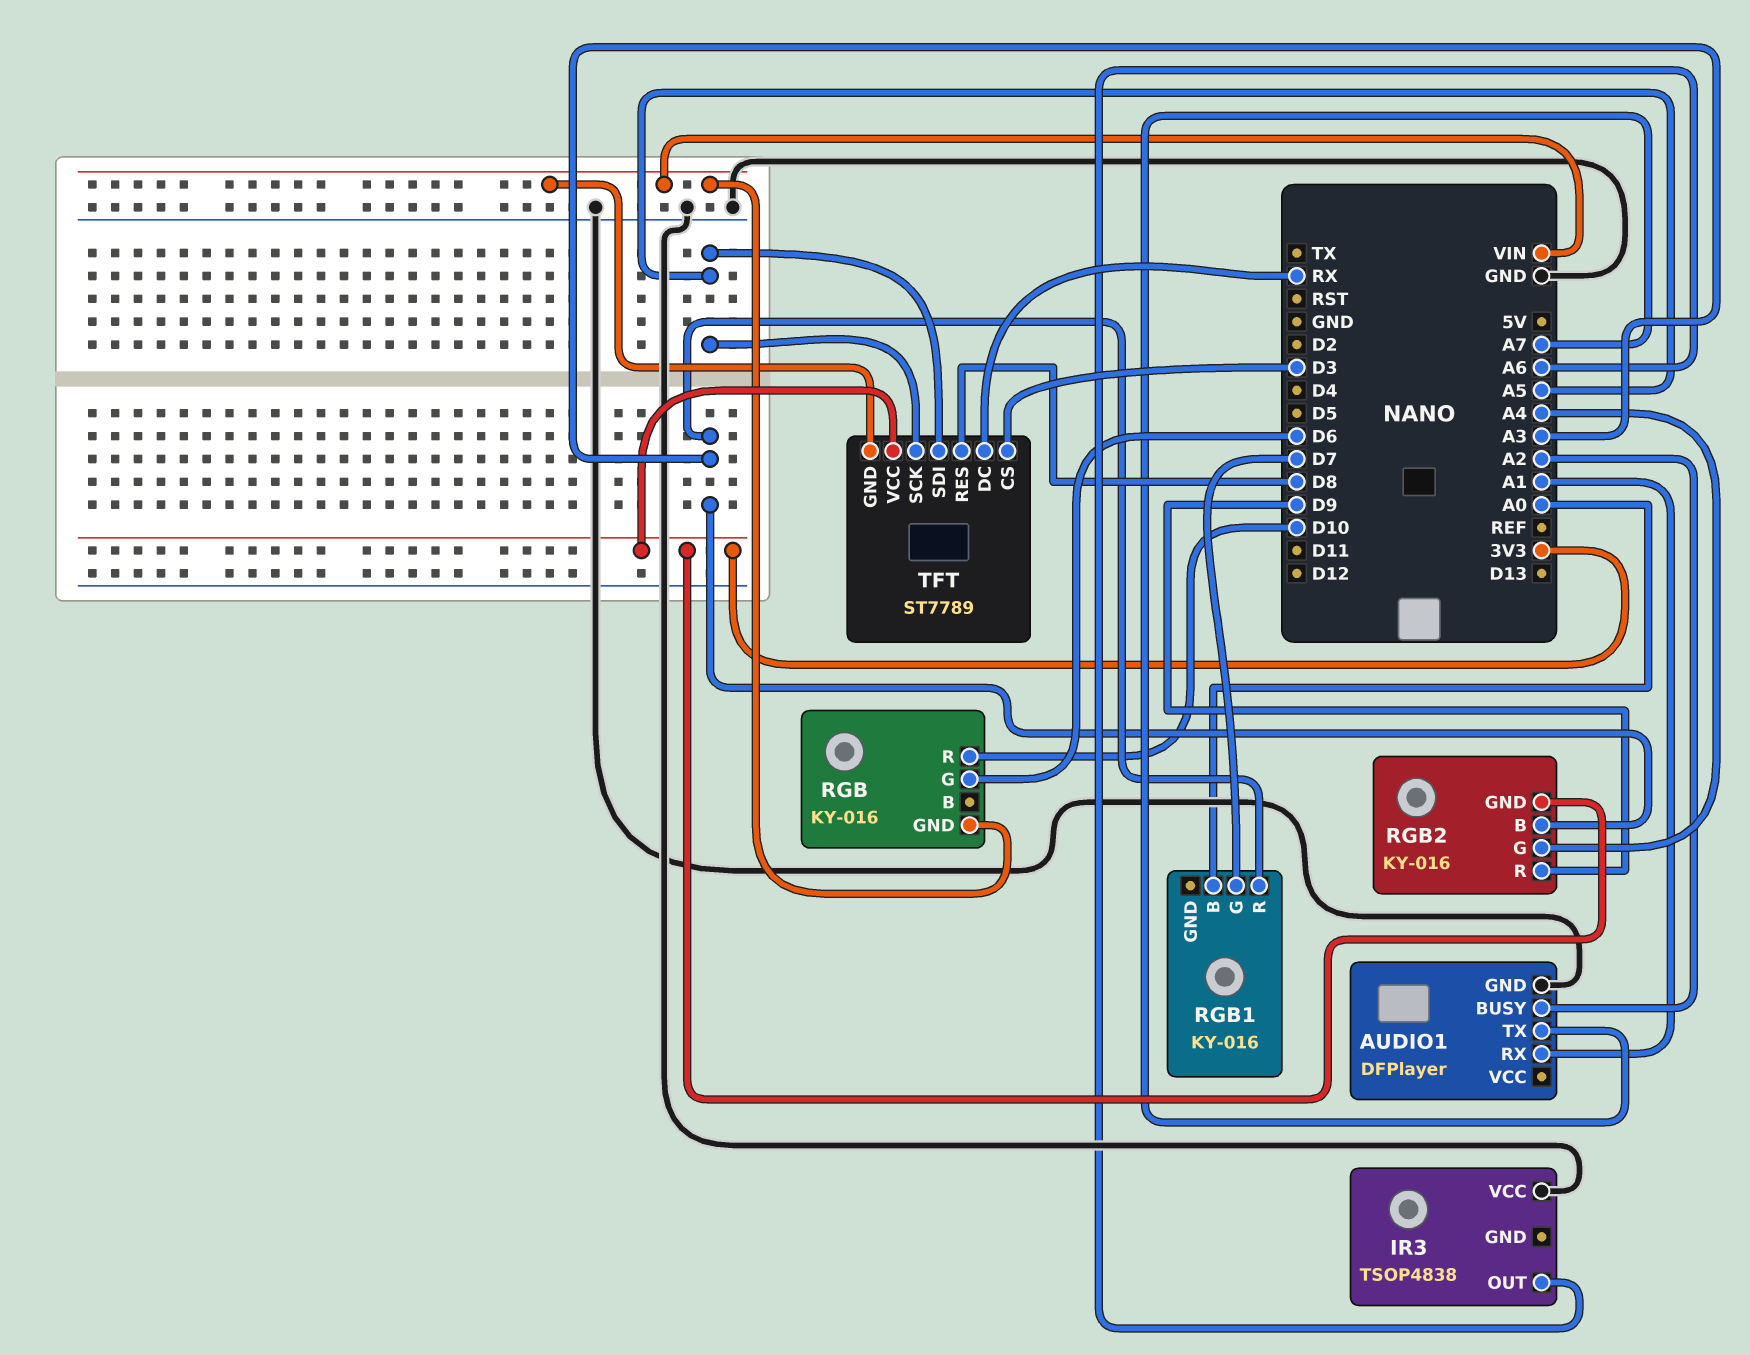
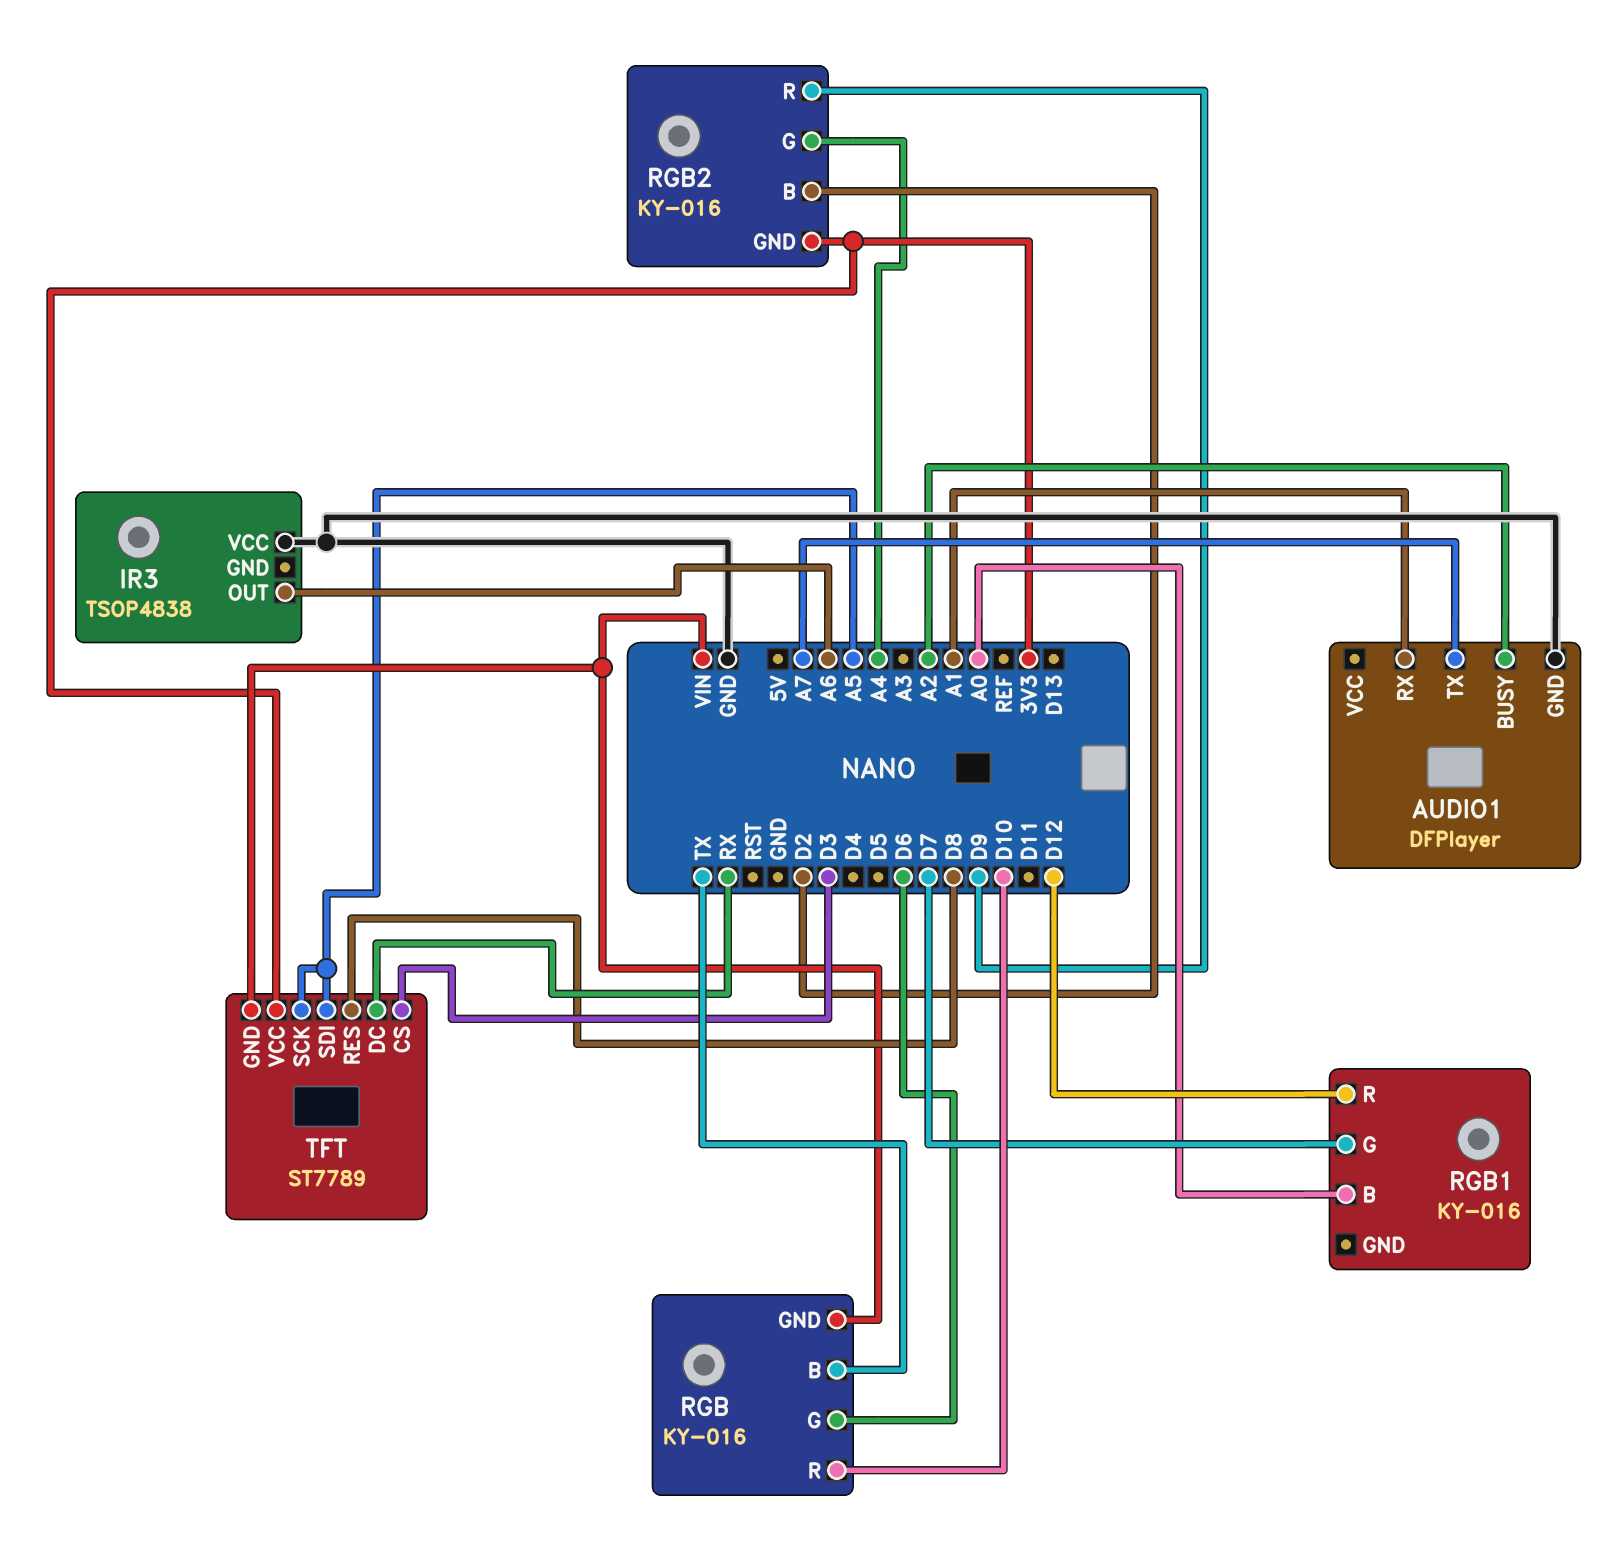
RGB pin B: none -> TX
RGB1 pin R: A3 -> D12
RGB2 pin B: A3 -> D2

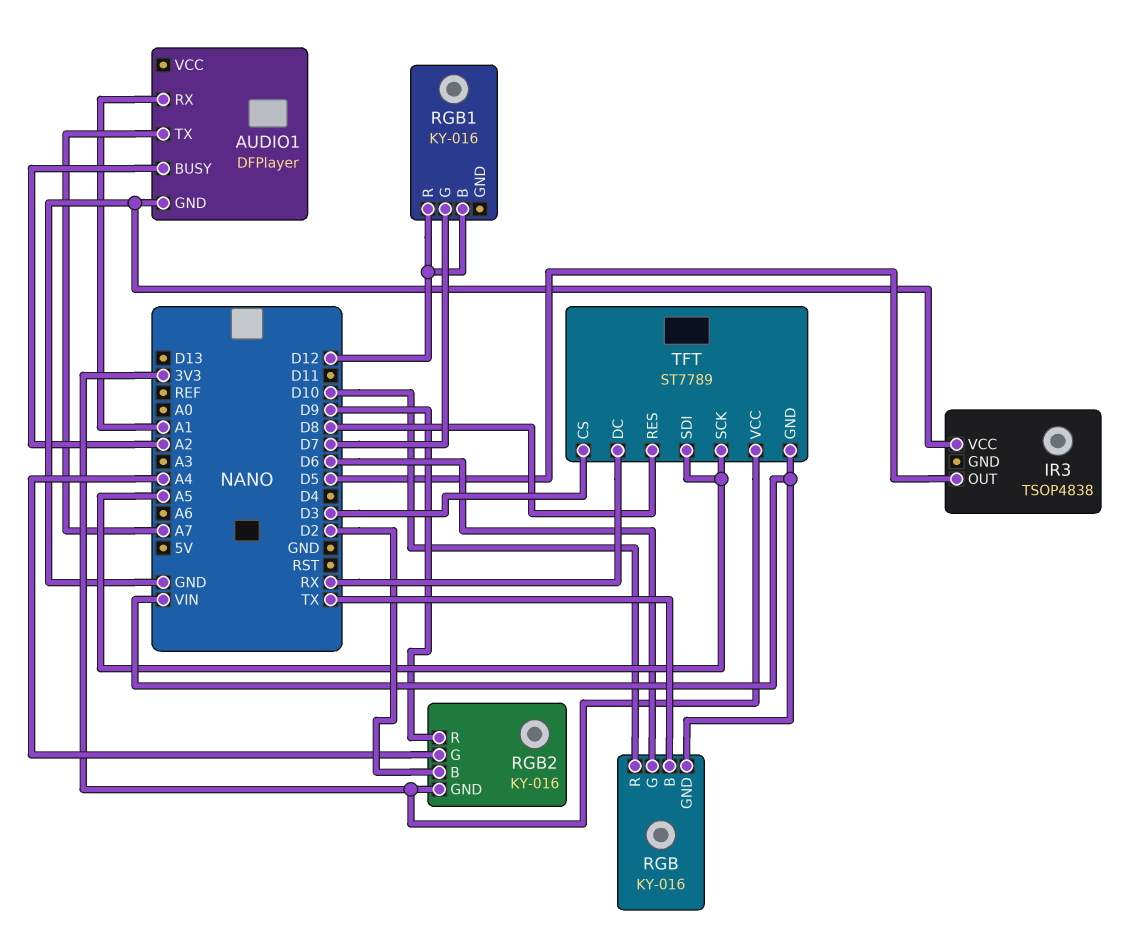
IR3 pin OUT: A6 -> D5
RGB1 pin B: A0 -> D12

